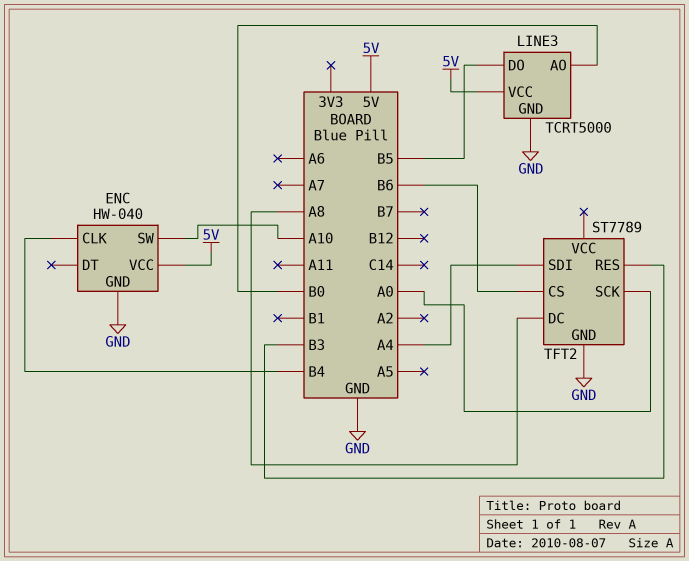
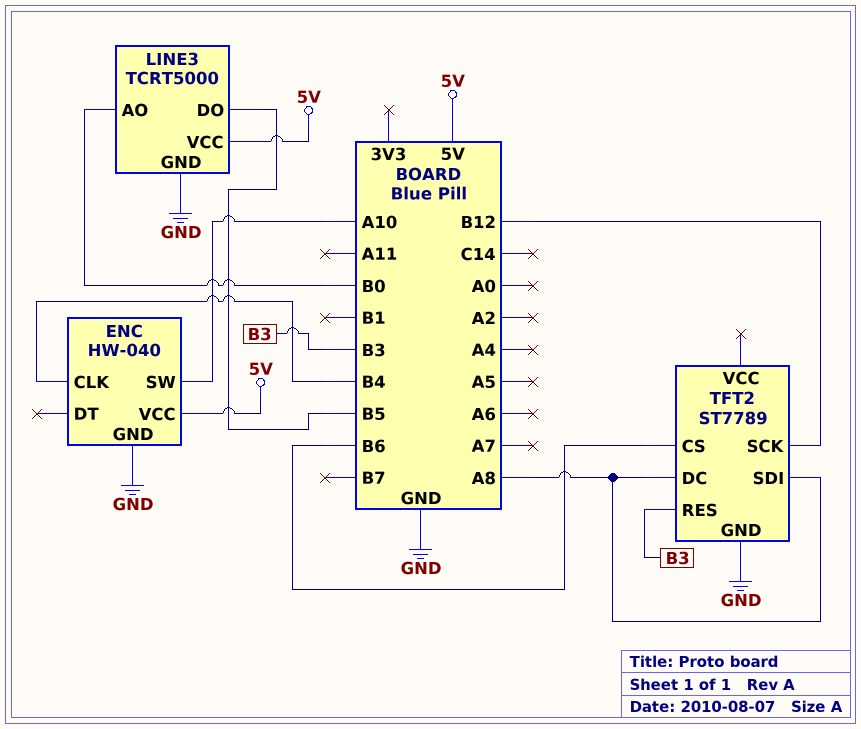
TFT2 pin SCK: A0 -> B12
TFT2 pin SDI: A4 -> A8

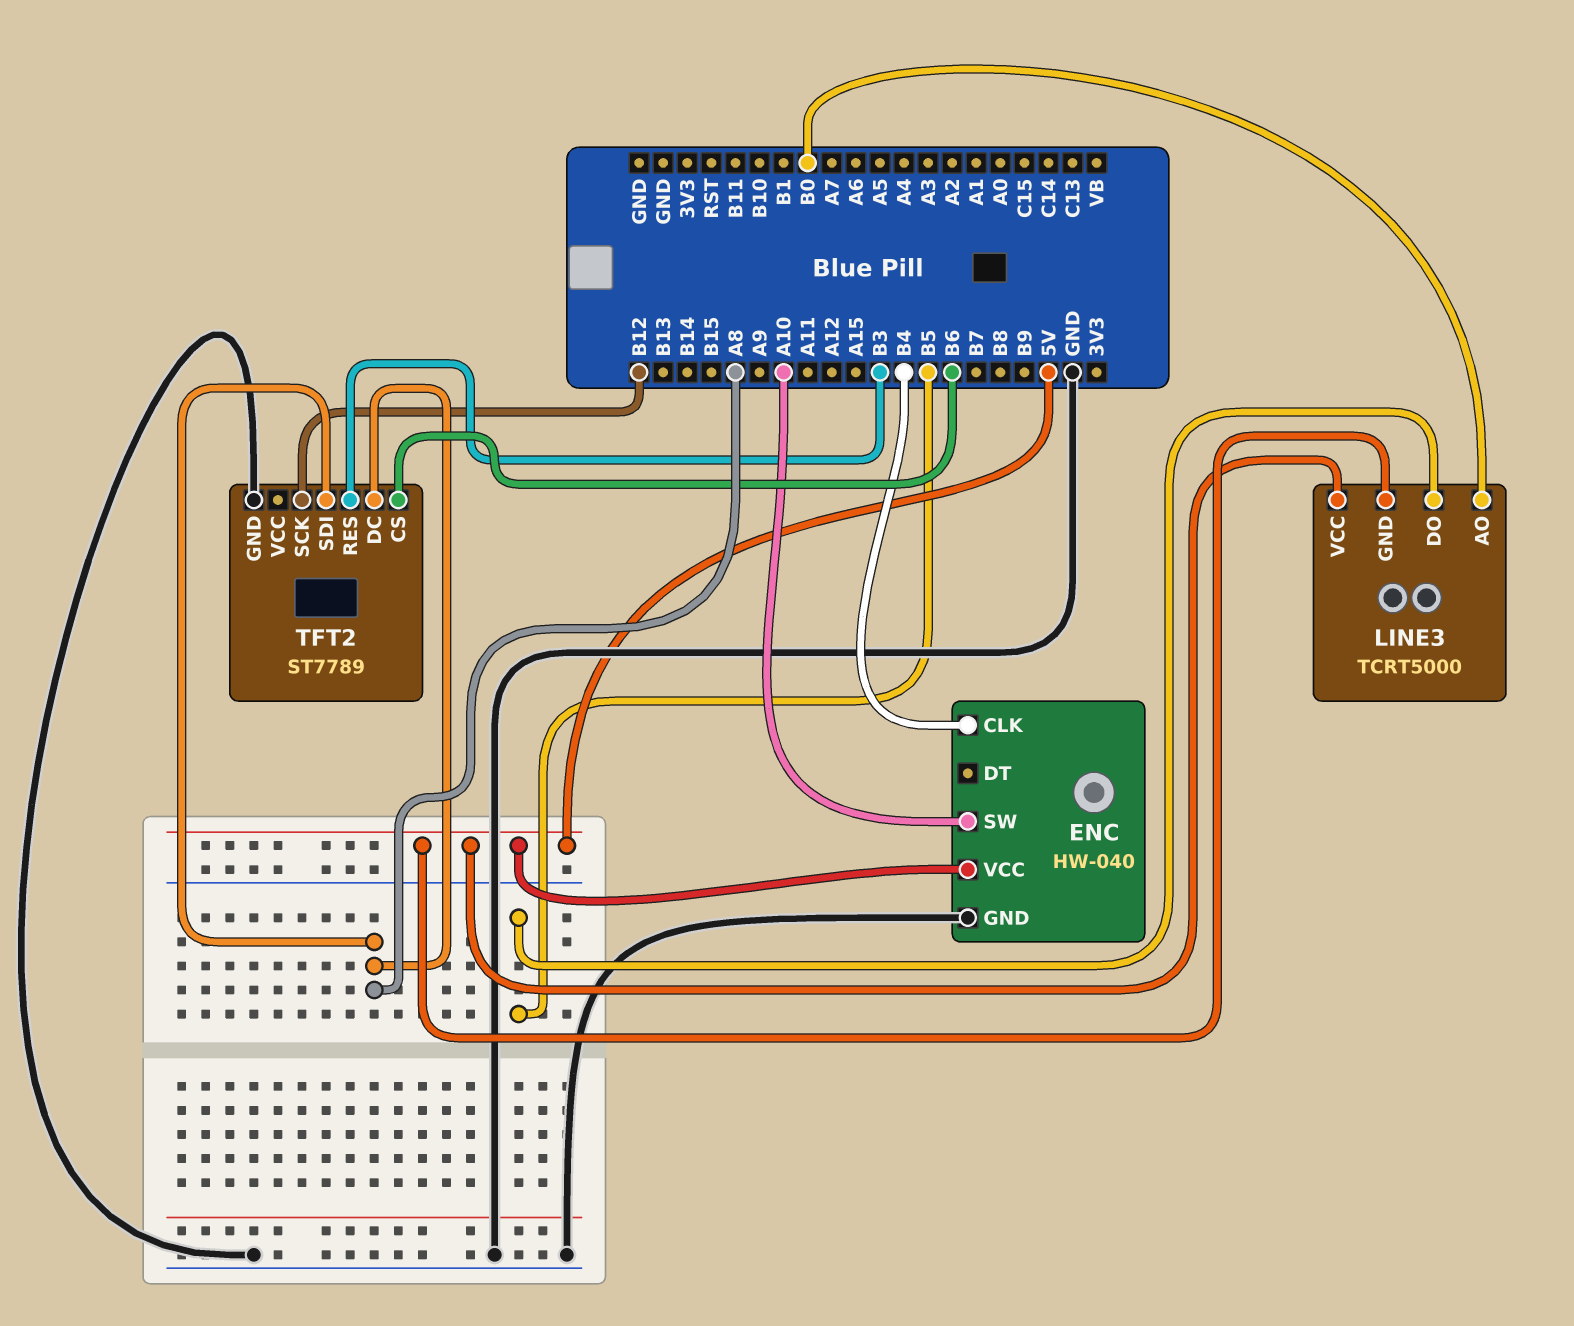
LINE3 pin GND: GND -> 5V

